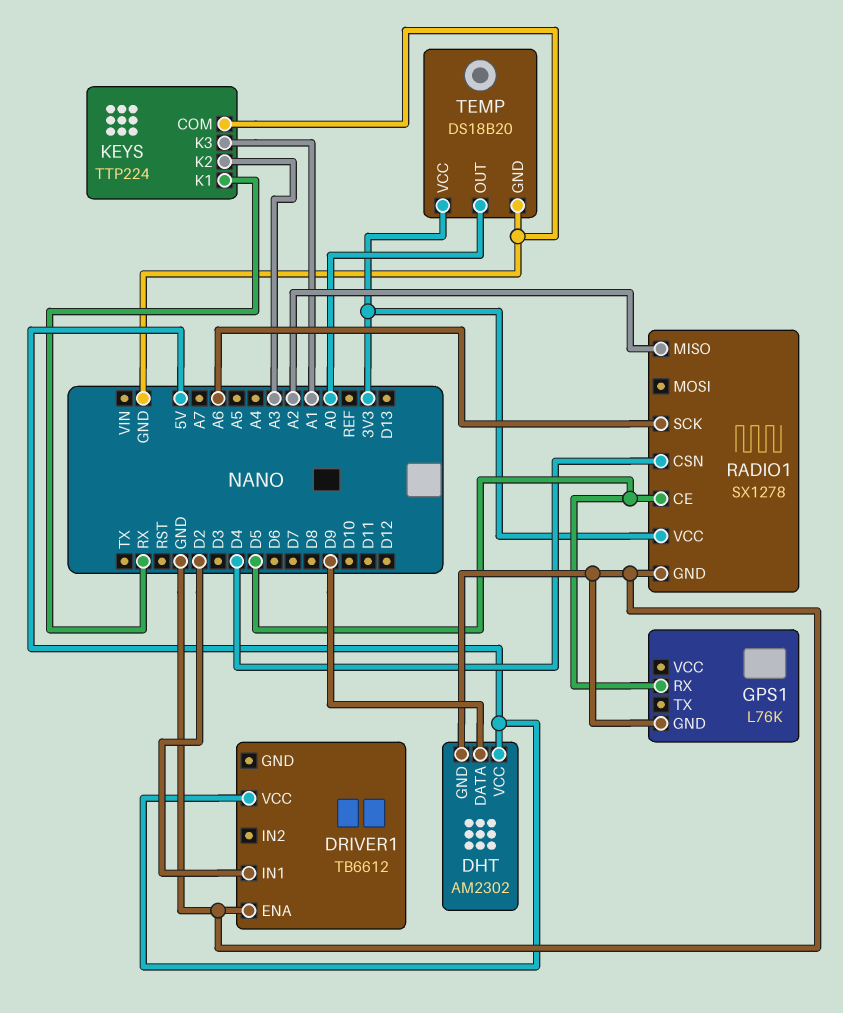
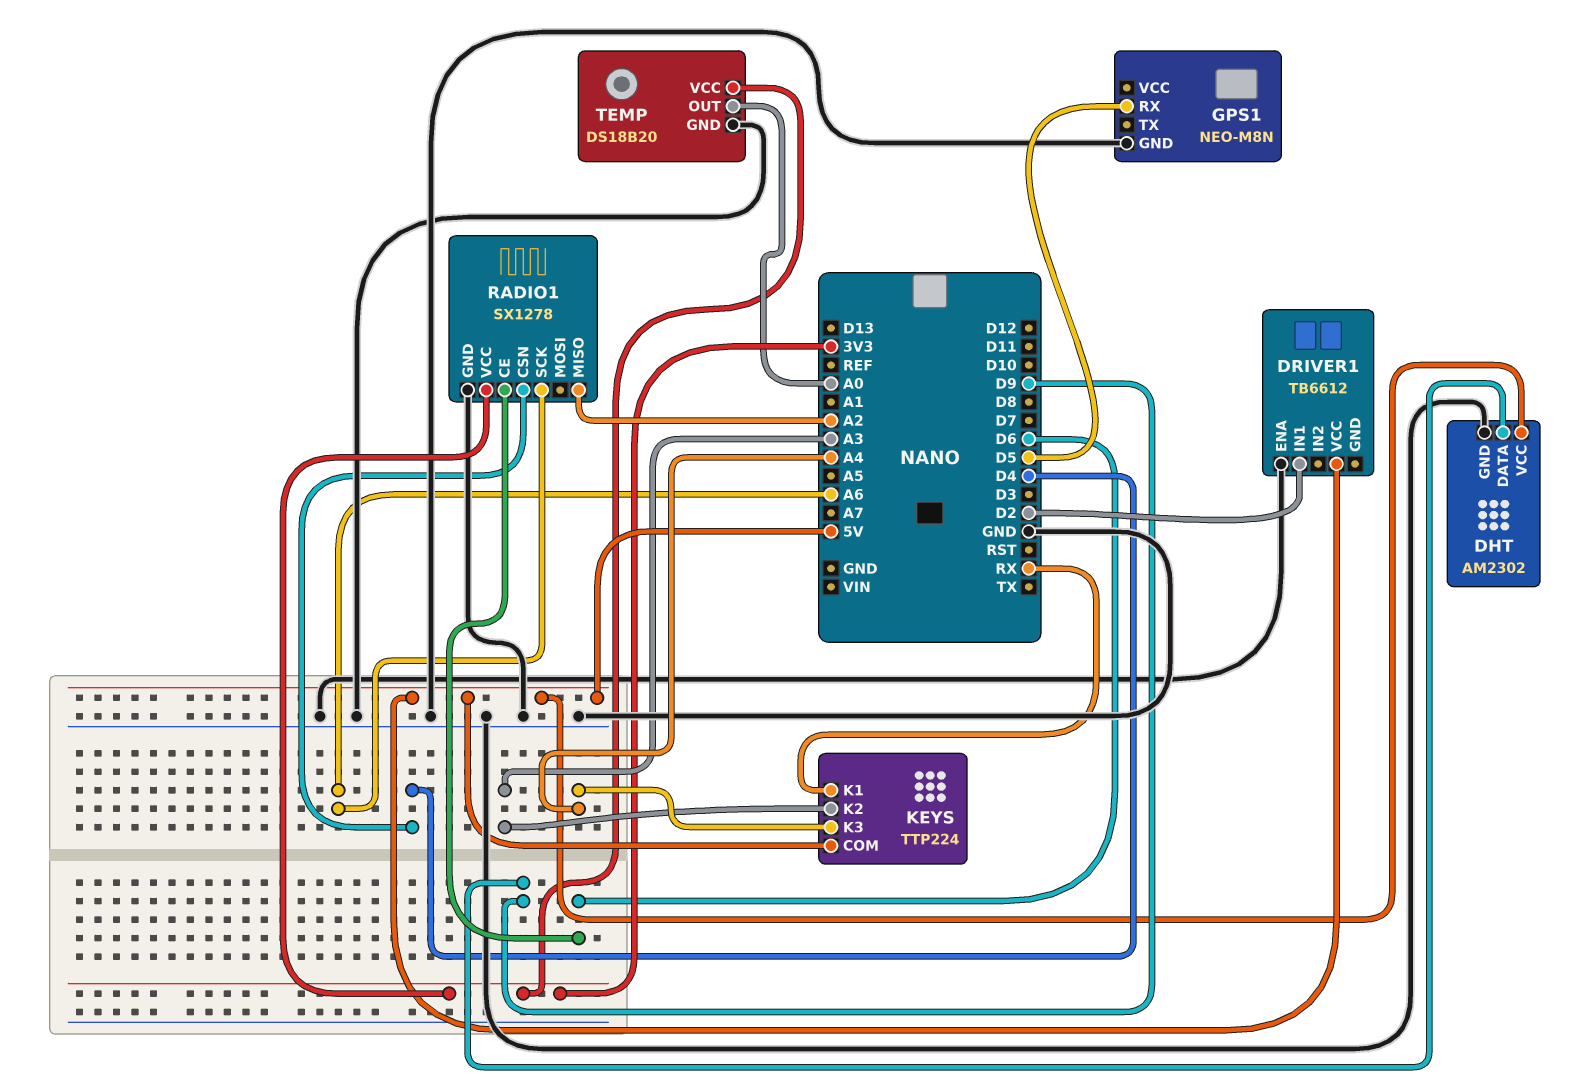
GPS1: L76K -> NEO-M8N
KEYS pin COM: GND -> 5V
KEYS pin K3: A1 -> A4
RADIO1 pin CE: D5 -> D6

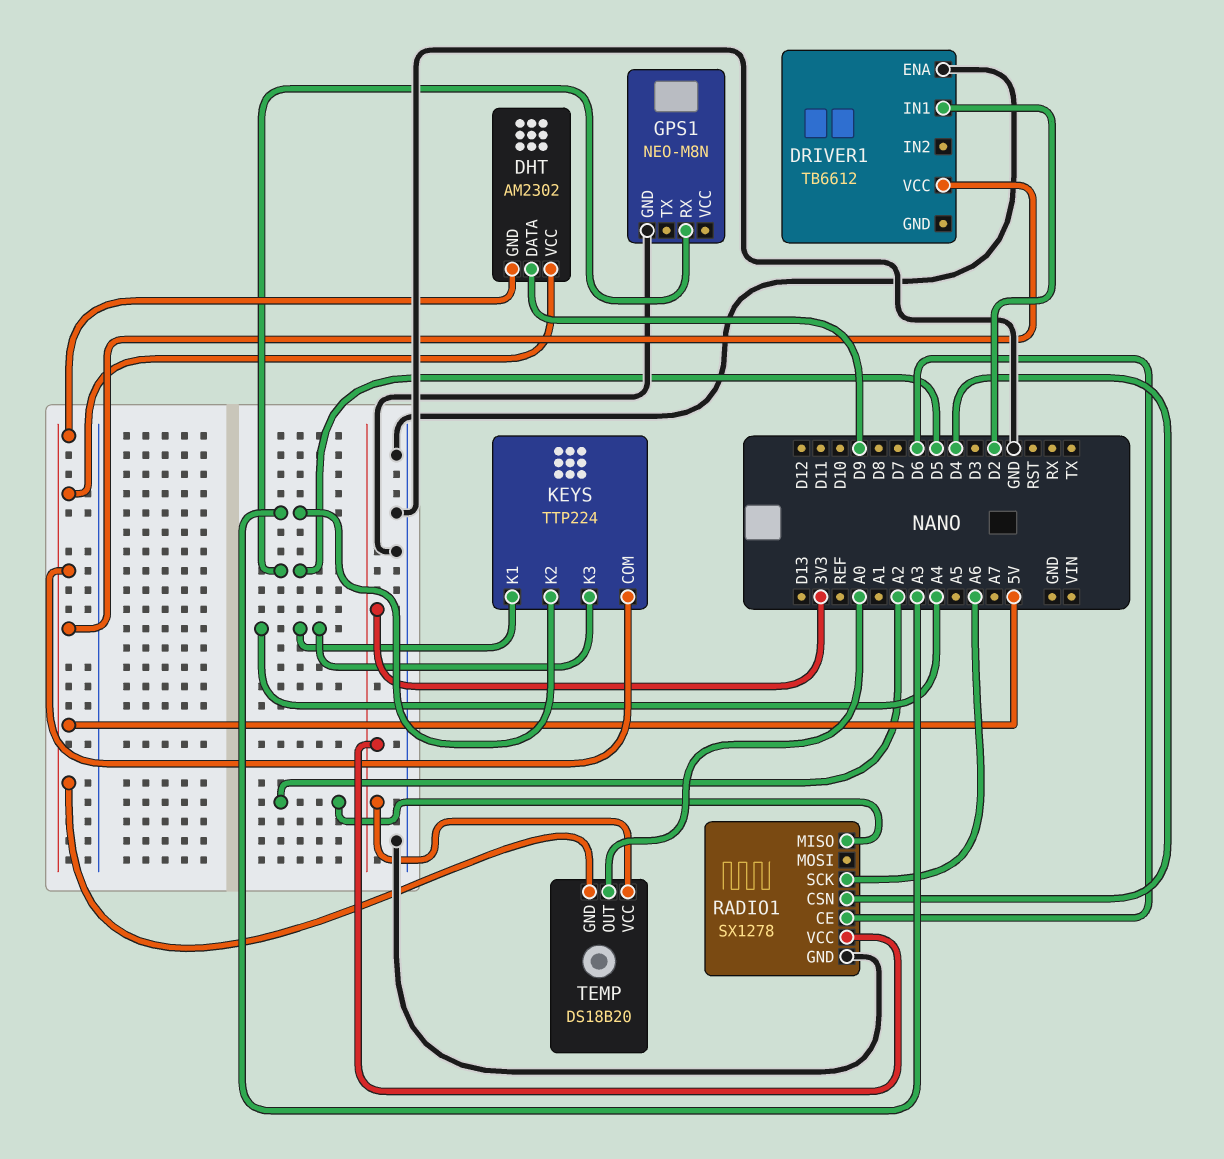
DHT pin GND: GND -> 5V
KEYS pin K1: RX -> A4
TEMP pin GND: GND -> 5V

